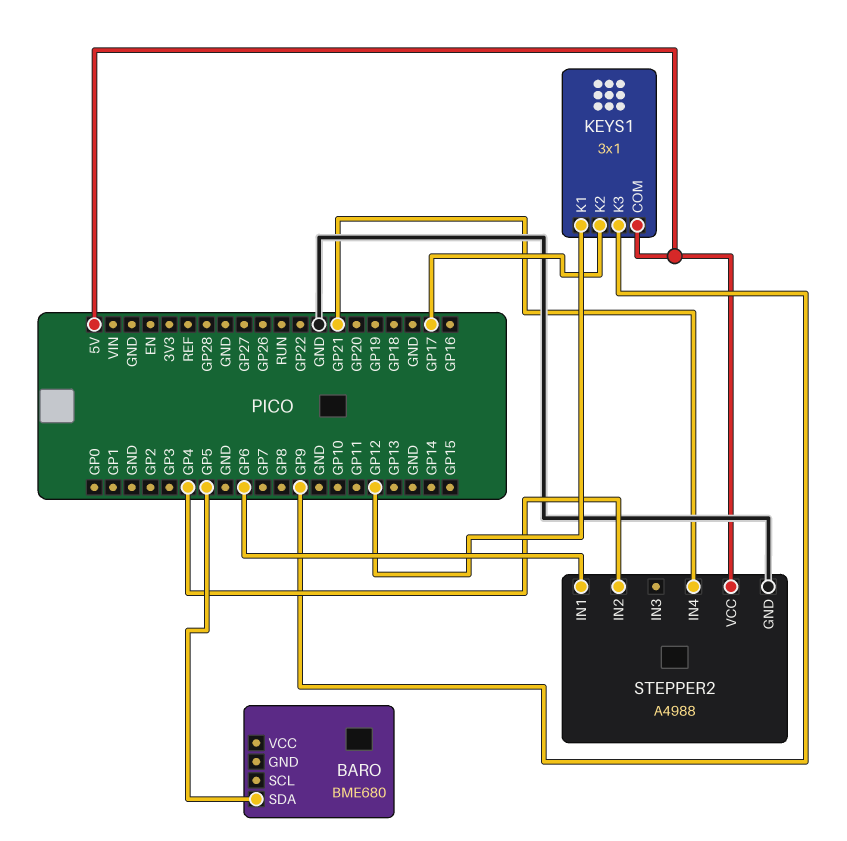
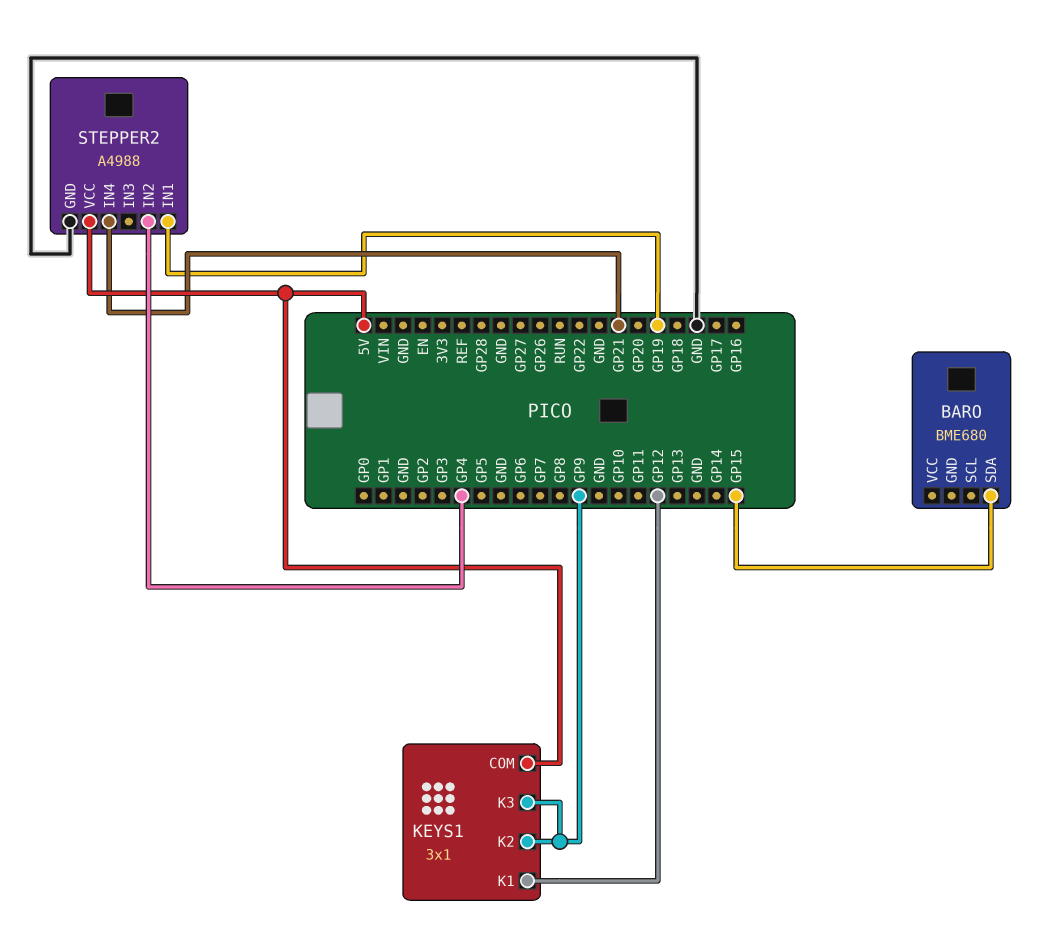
BARO pin SDA: GP5 -> GP15
KEYS1 pin K2: GP17 -> GP9
STEPPER2 pin IN1: GP6 -> GP19

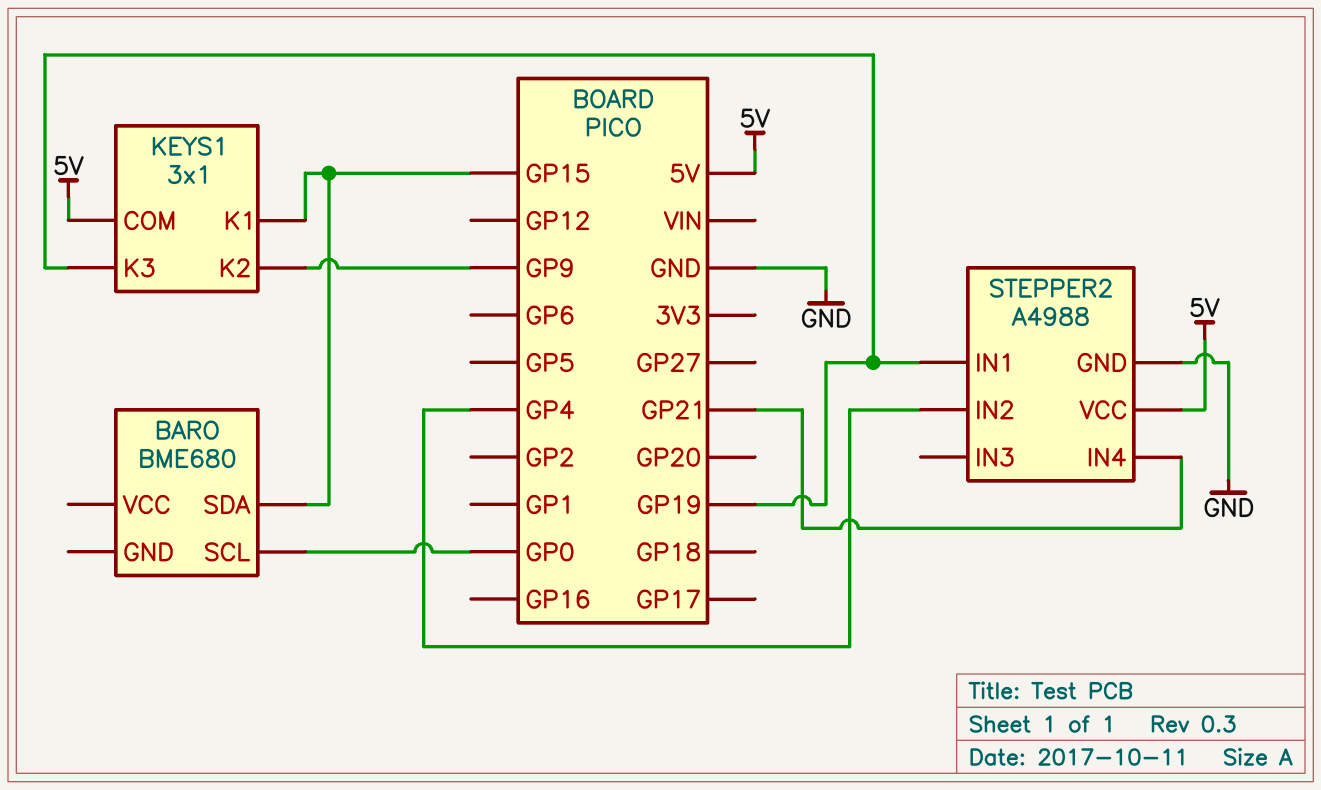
BARO pin SCL: none -> GP0
KEYS1 pin K1: GP12 -> GP15
KEYS1 pin K3: GP9 -> GP19

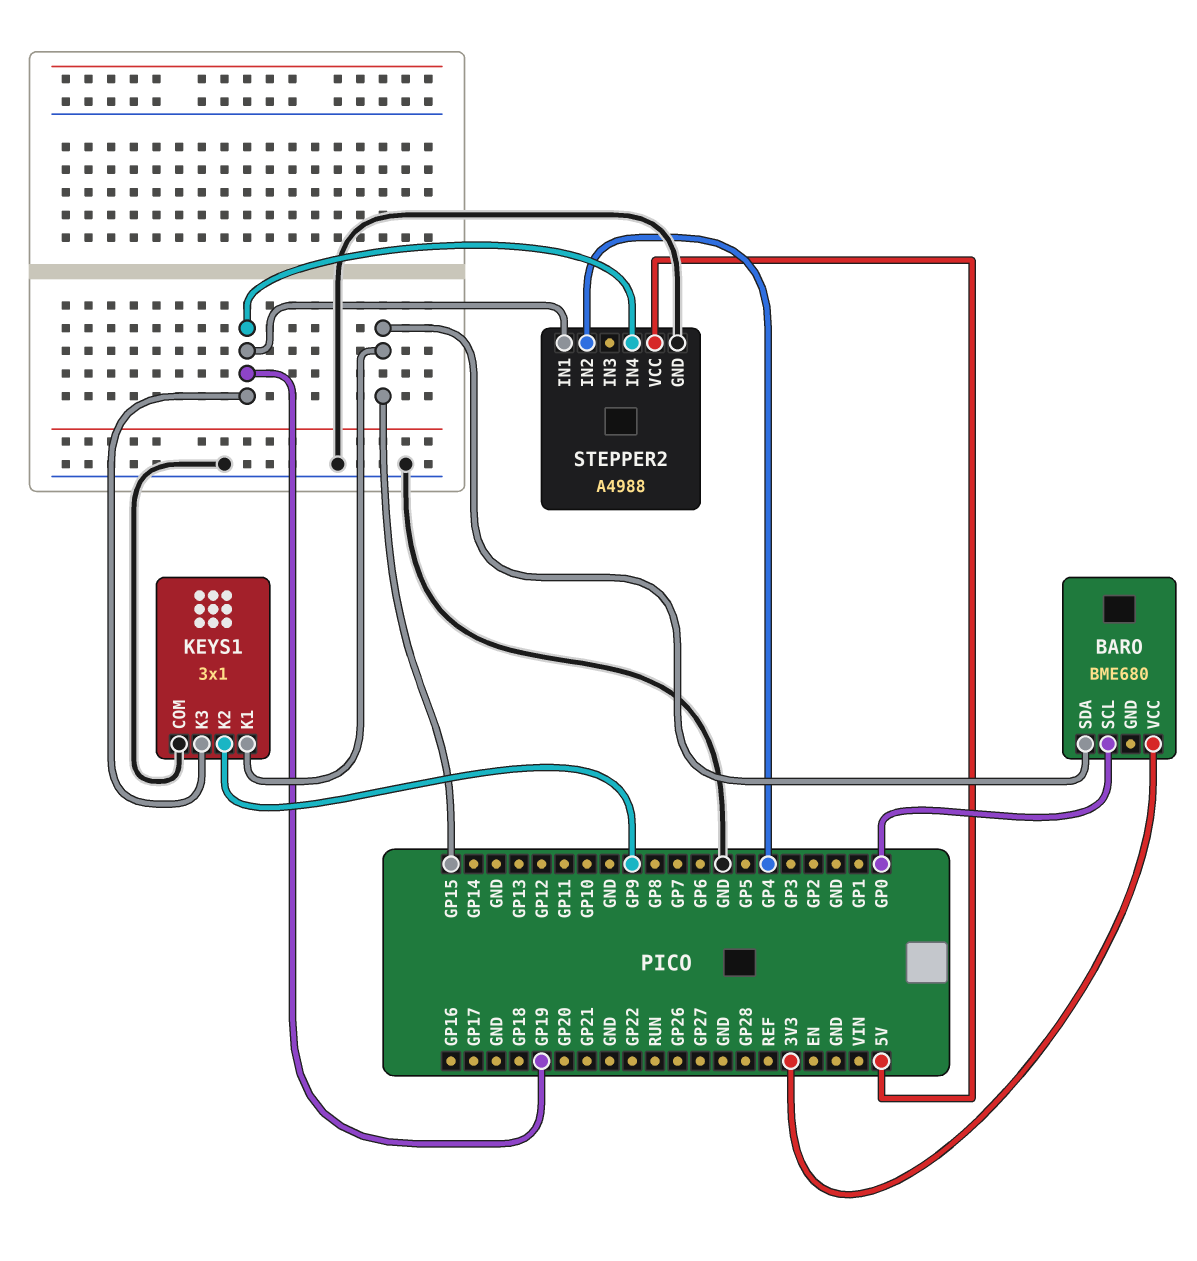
BARO pin VCC: none -> 3V3
KEYS1 pin COM: 5V -> GND
STEPPER2 pin IN4: GP21 -> GP19

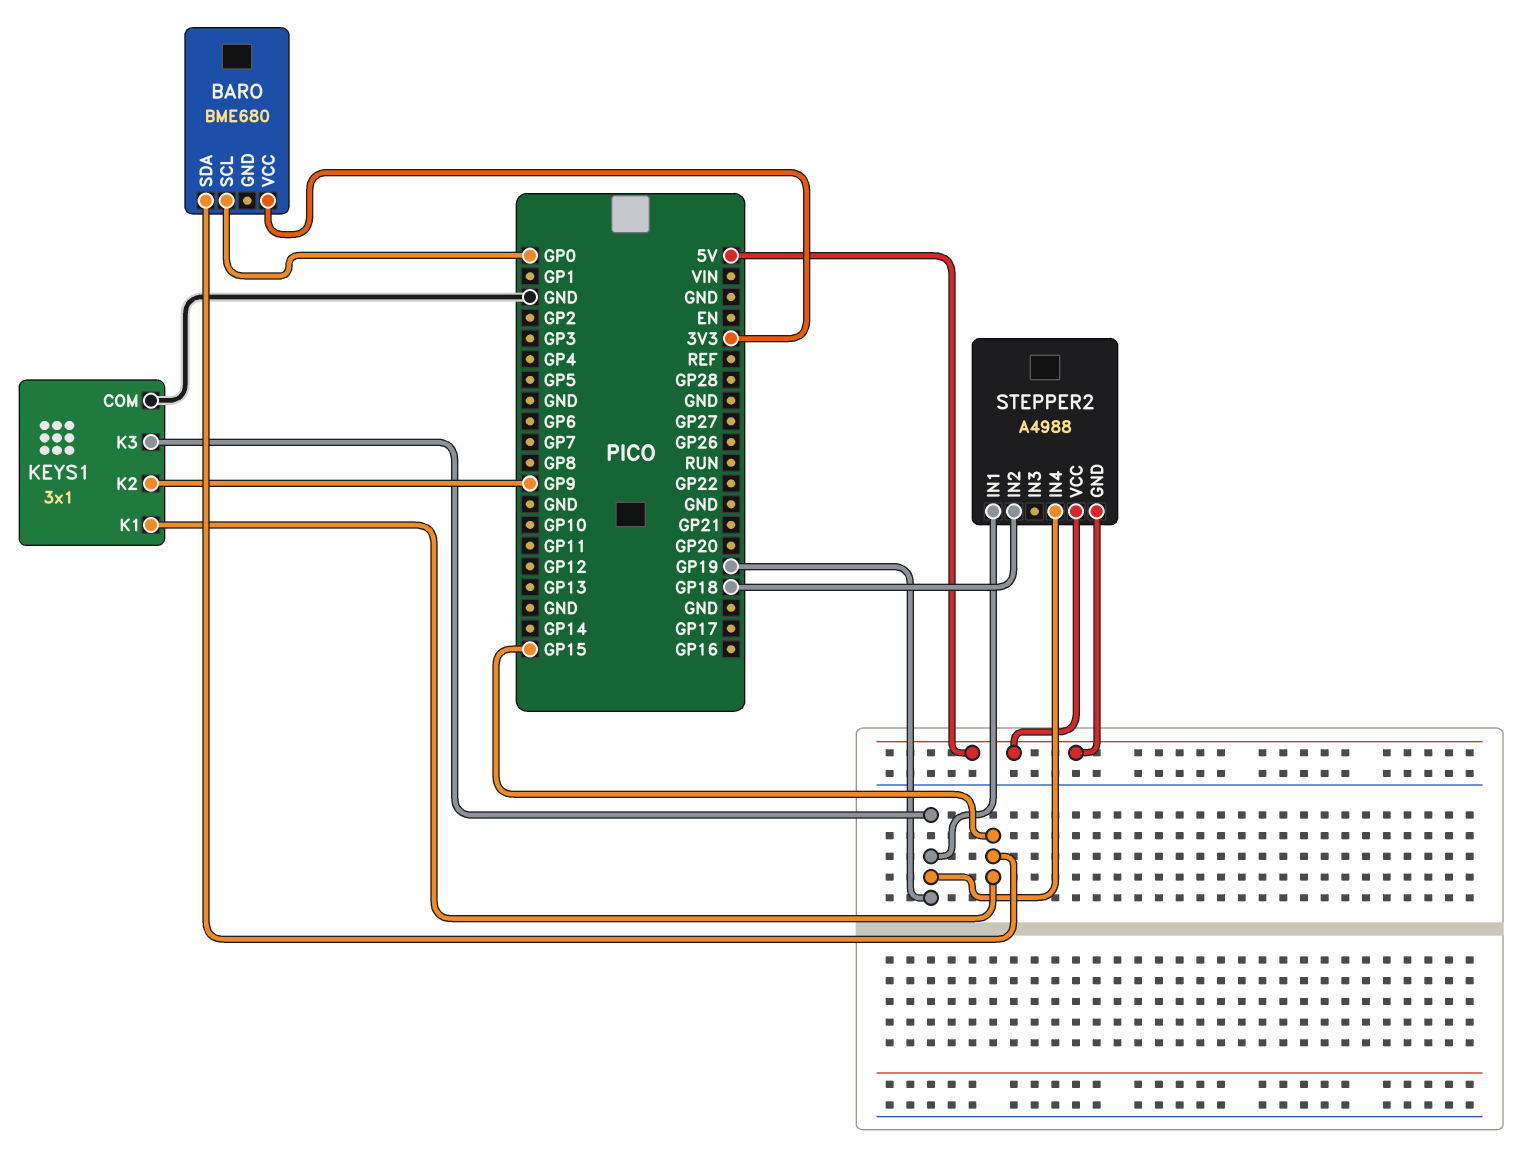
STEPPER2 pin GND: GND -> 5V
STEPPER2 pin IN2: GP4 -> GP18

